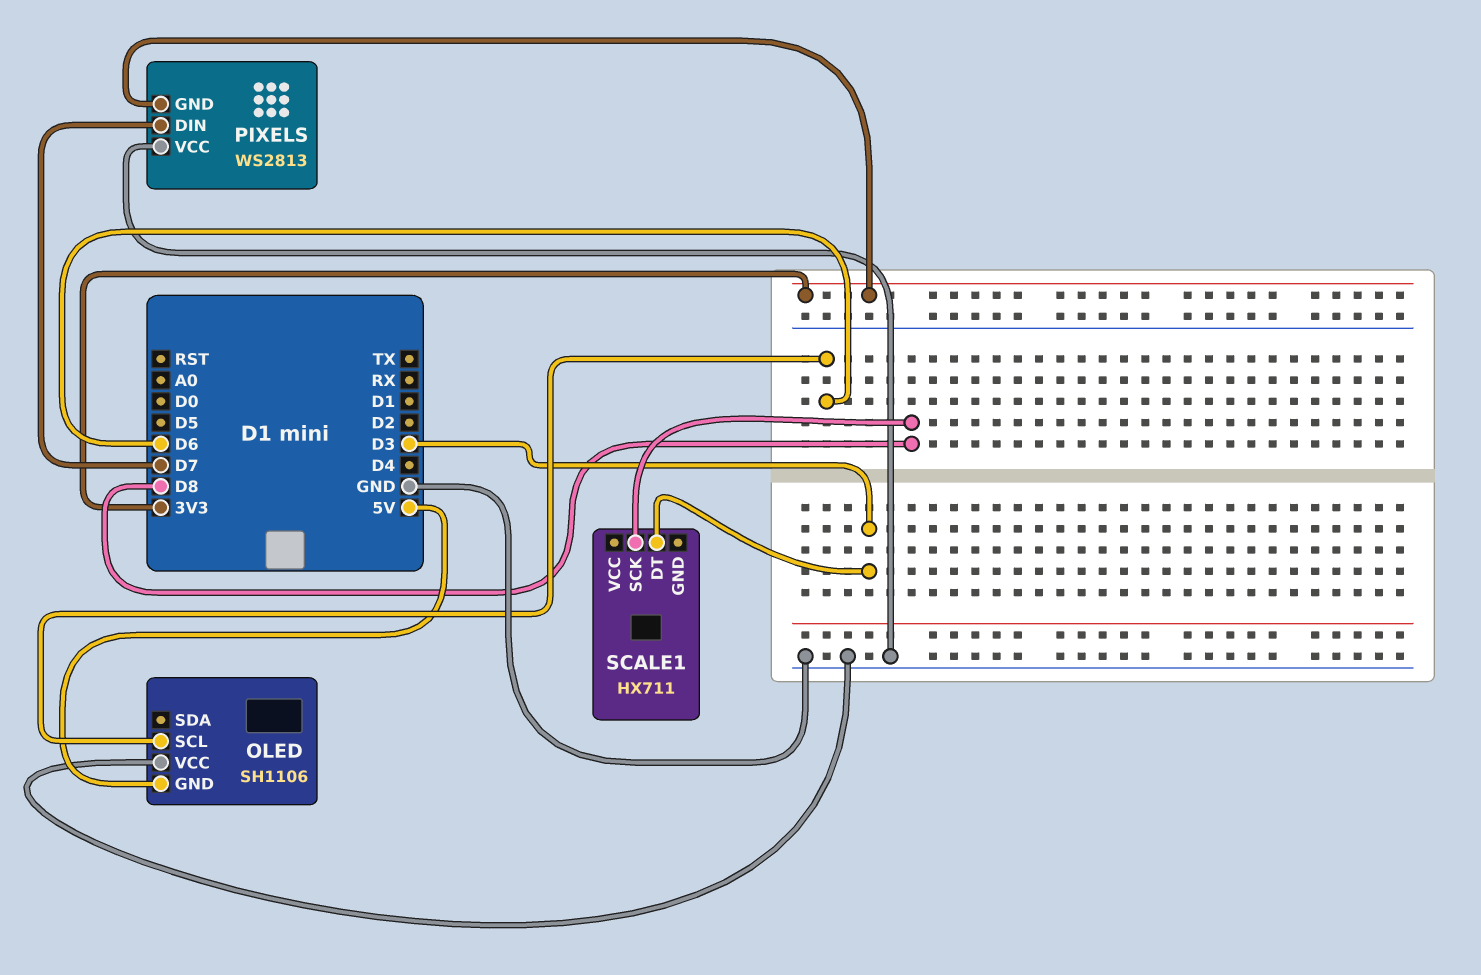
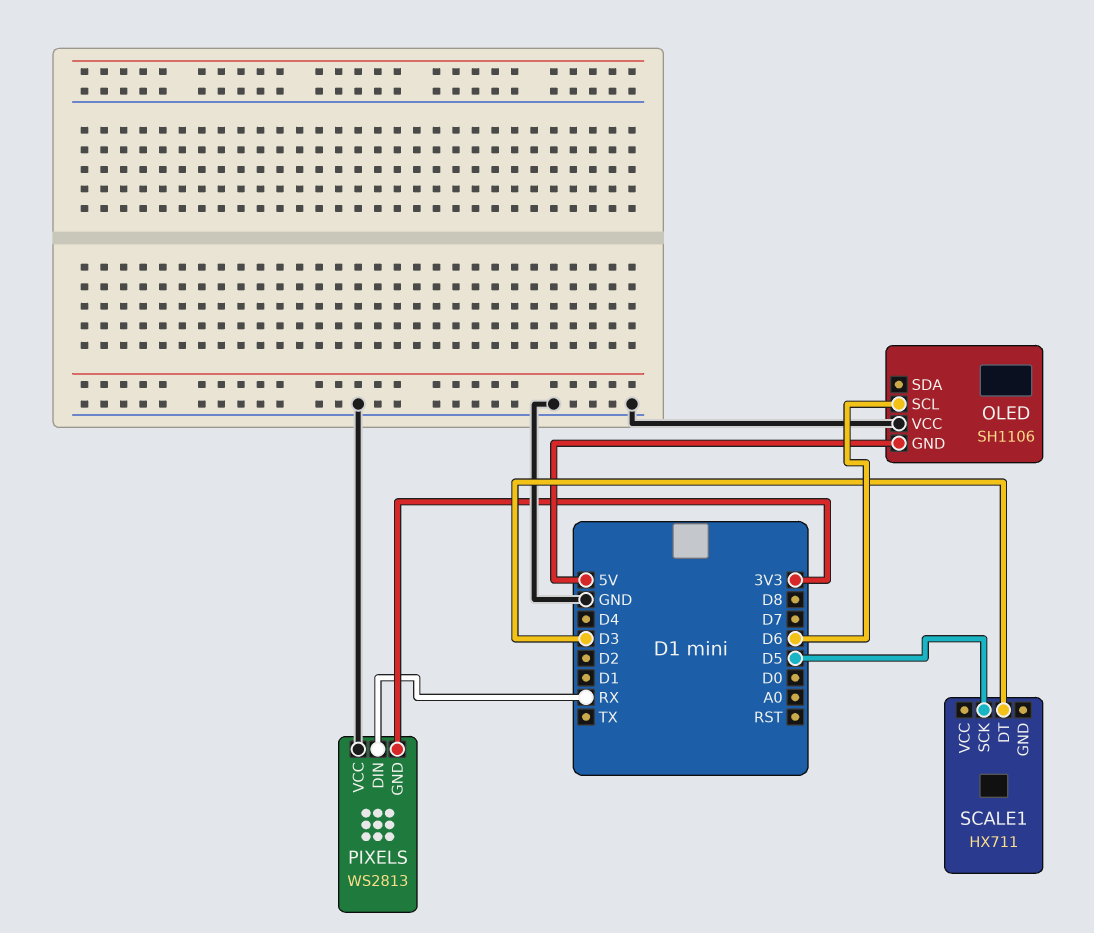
PIXELS pin DIN: D7 -> RX
SCALE1 pin SCK: D8 -> D5

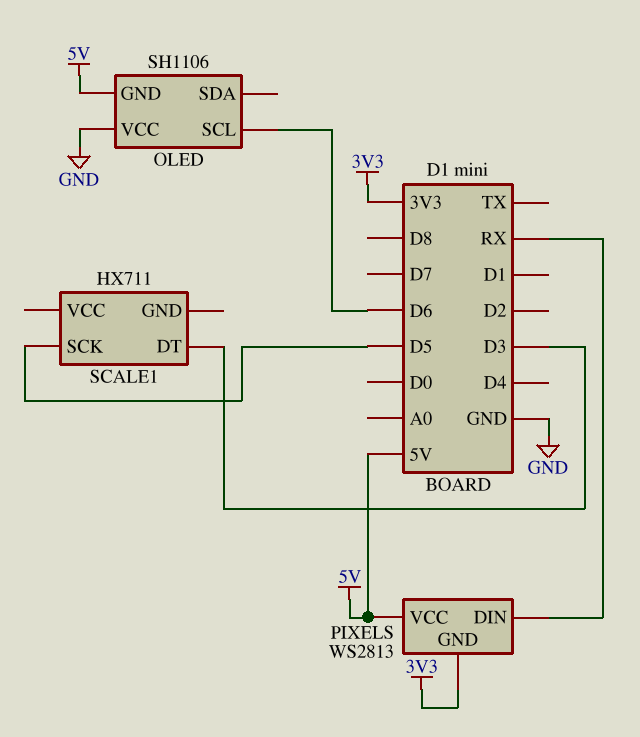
PIXELS pin VCC: GND -> 5V

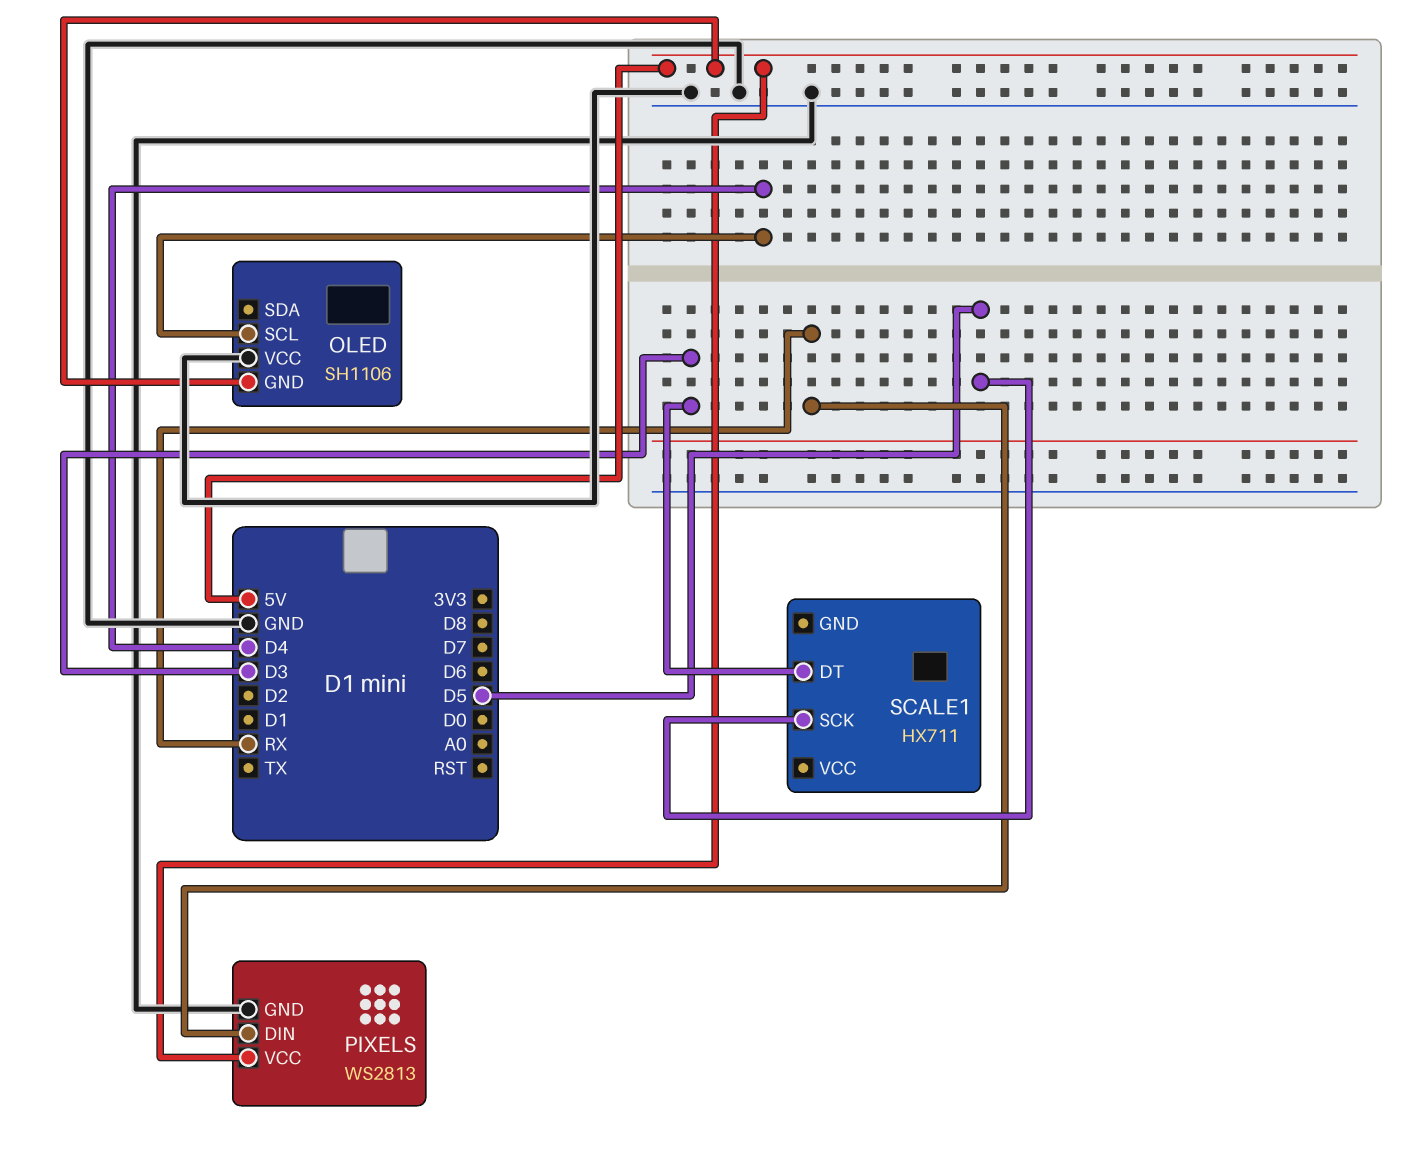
OLED pin SCL: D6 -> D4
PIXELS pin GND: 3V3 -> GND

